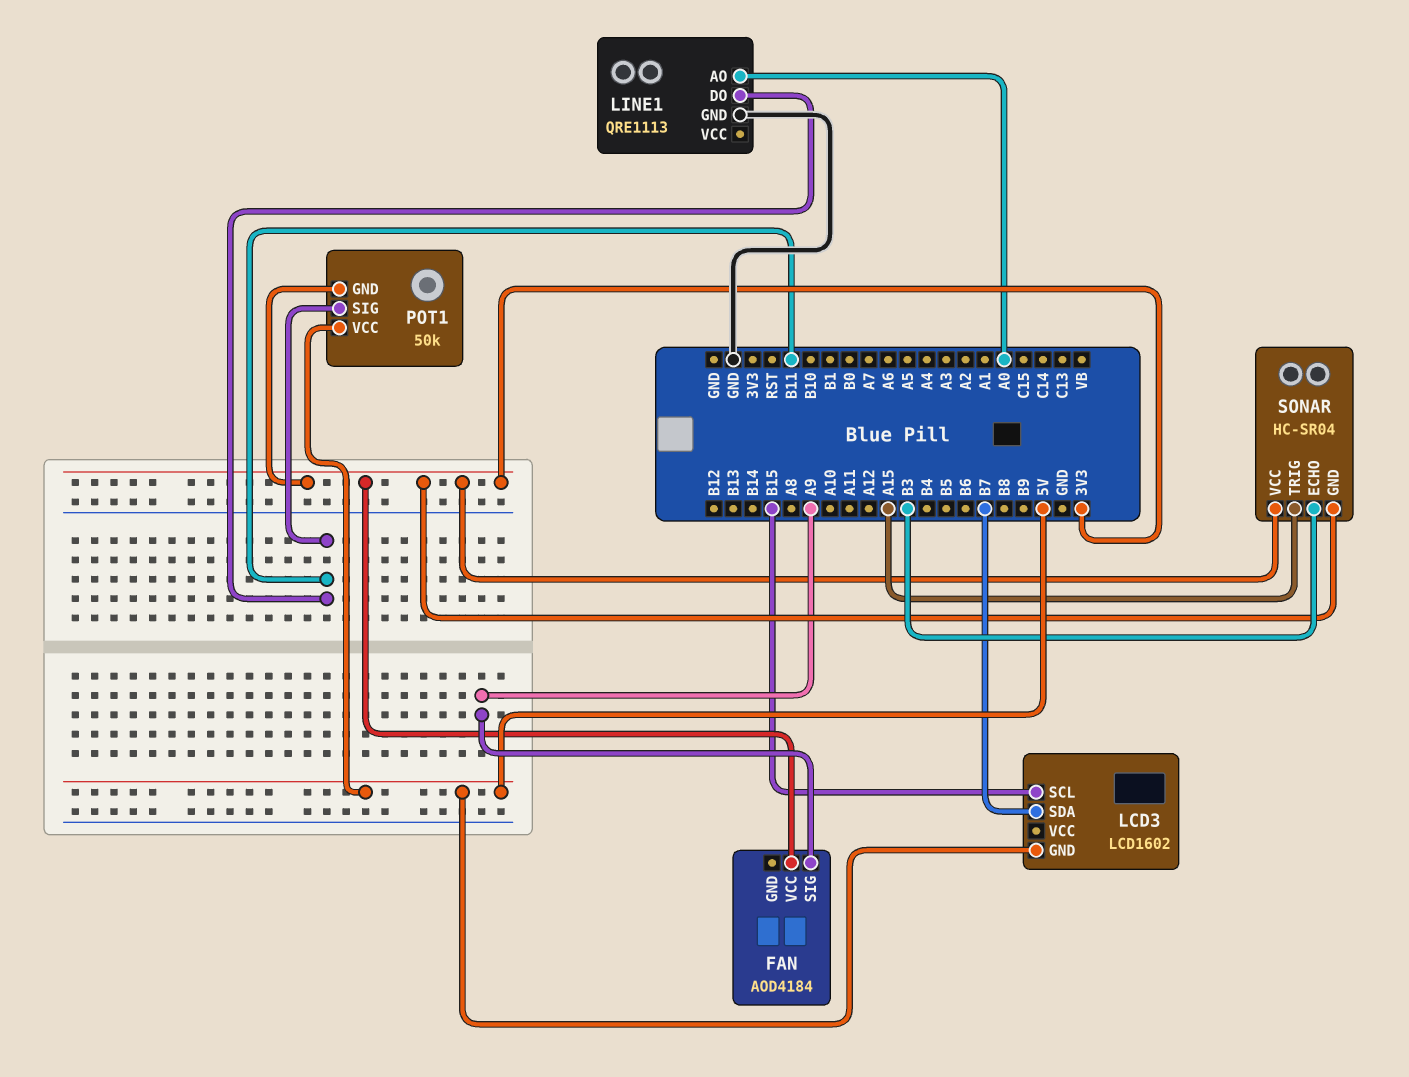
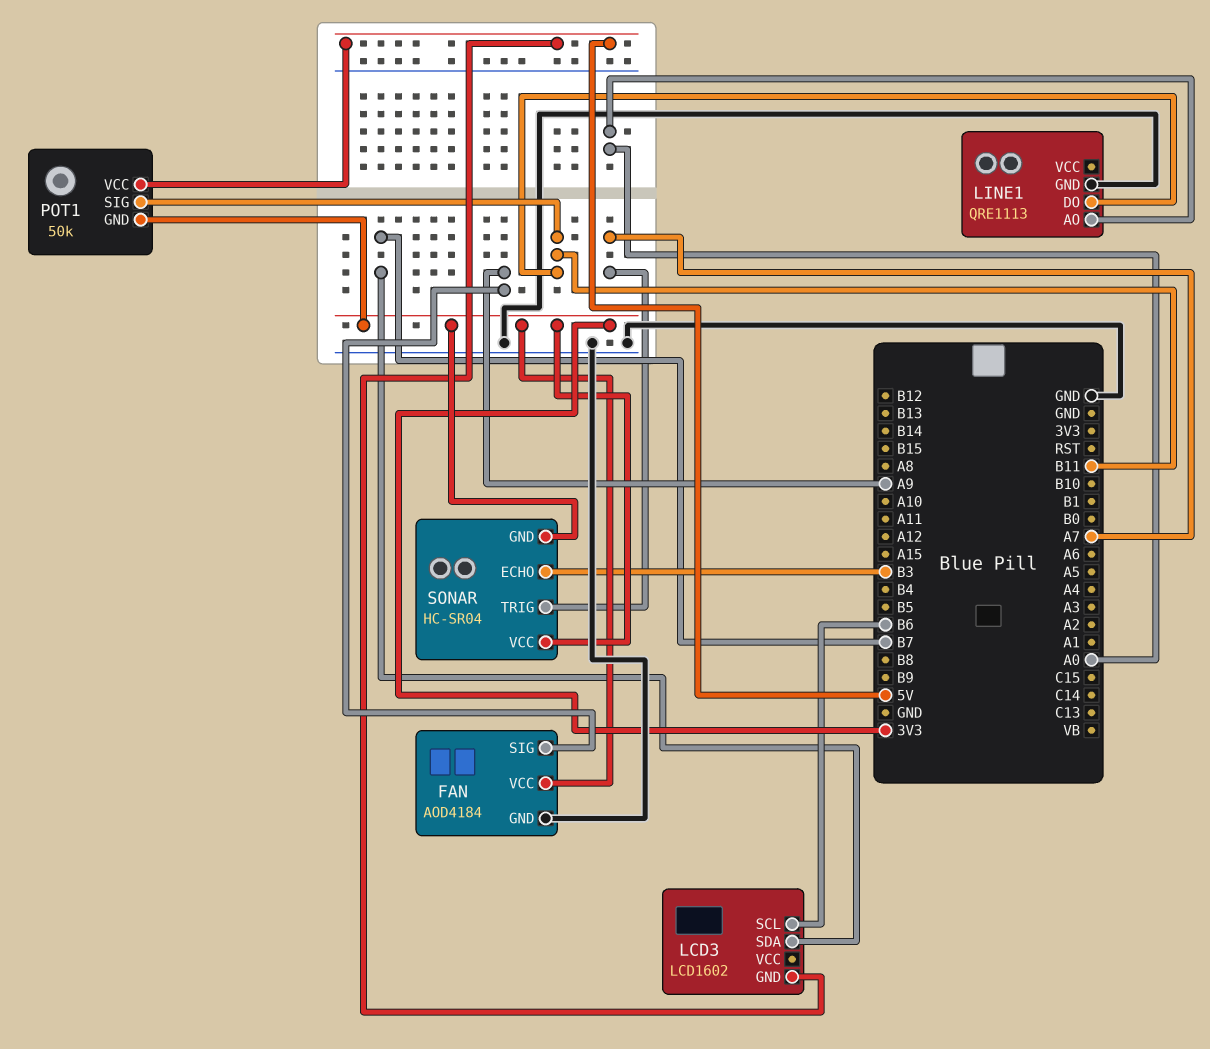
FAN pin GND: none -> GND
LCD3 pin SCL: B15 -> B6
SONAR pin TRIG: A15 -> A7

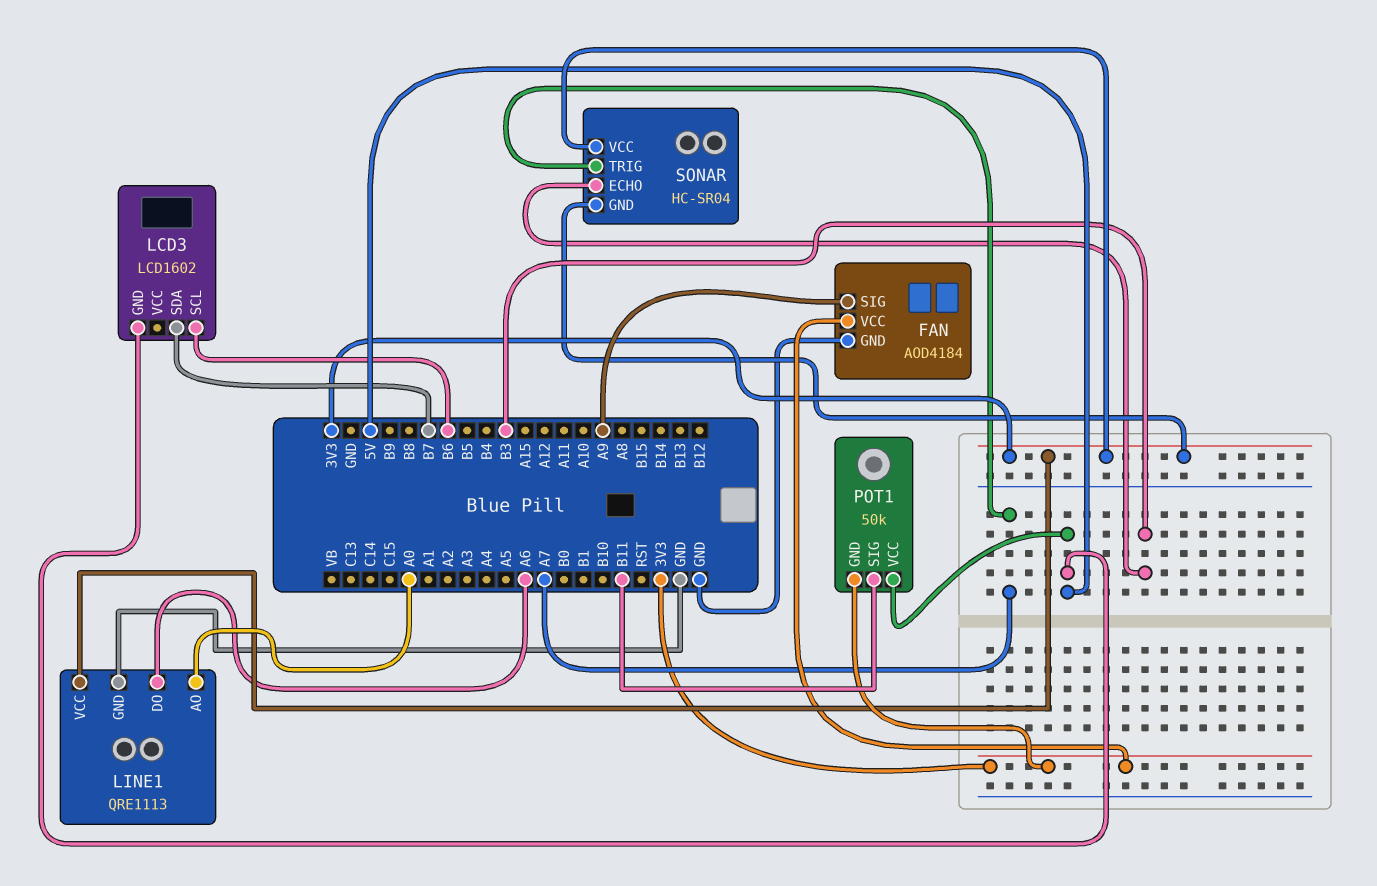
LINE1 pin DO: B11 -> A6
LINE1 pin VCC: none -> 3V3

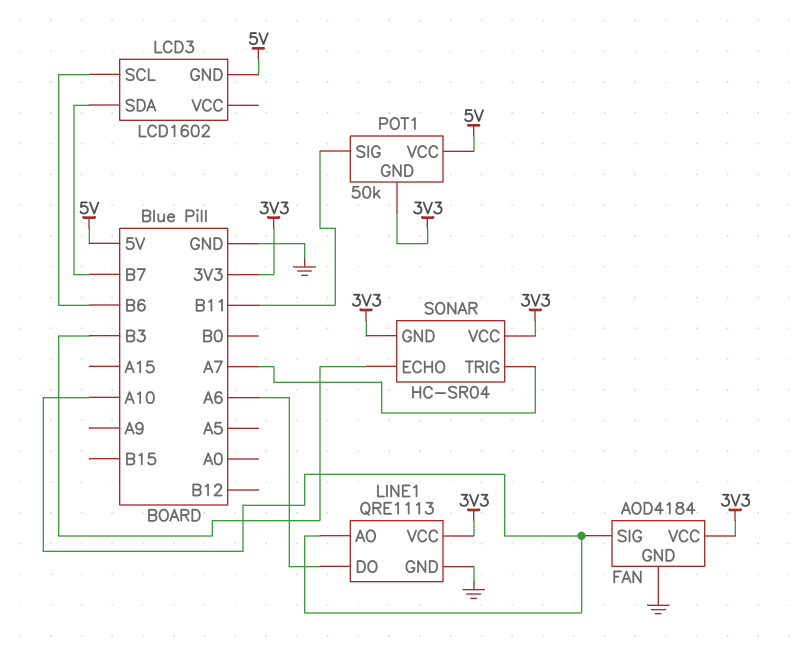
FAN pin SIG: A9 -> A10
LINE1 pin AO: A0 -> A10

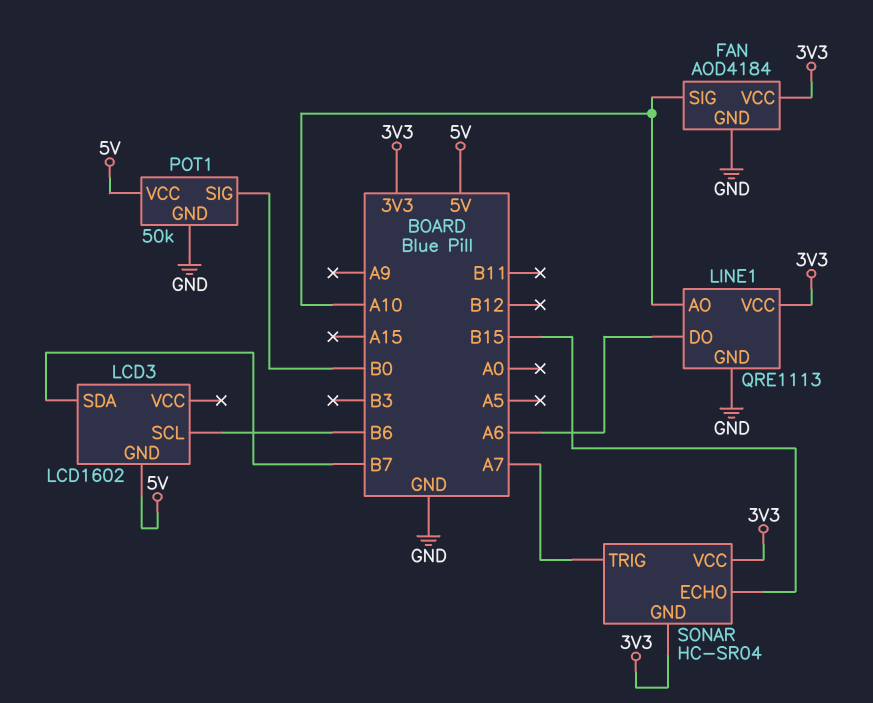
POT1 pin GND: 3V3 -> GND
POT1 pin SIG: B11 -> B0
SONAR pin ECHO: B3 -> B15

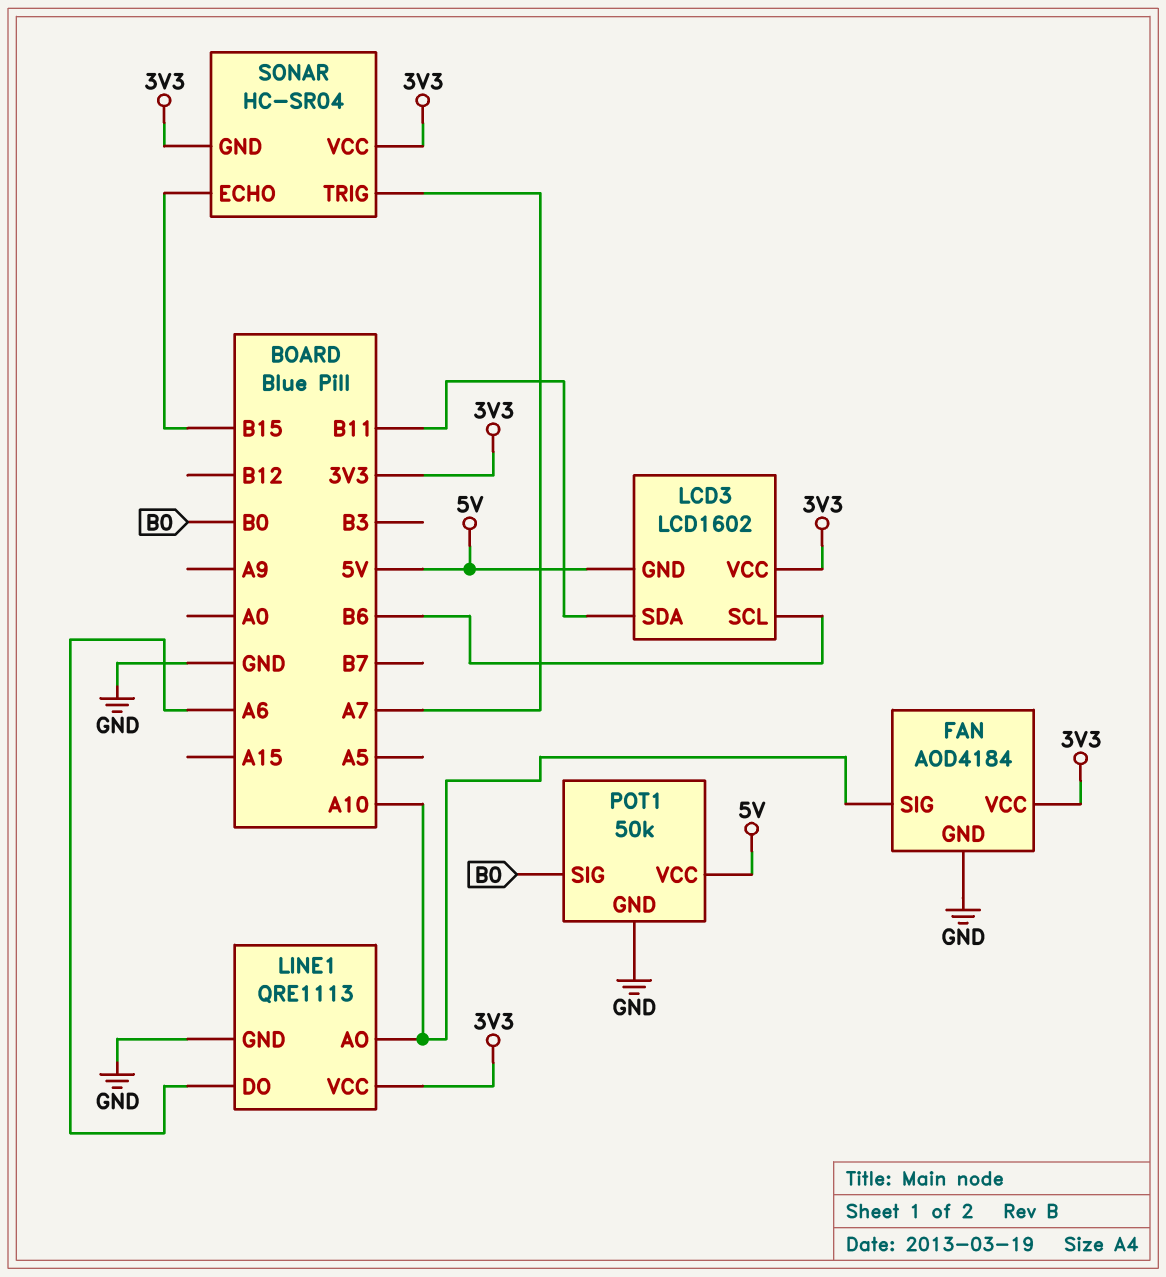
LCD3 pin SDA: B7 -> B11
LCD3 pin VCC: none -> 3V3

